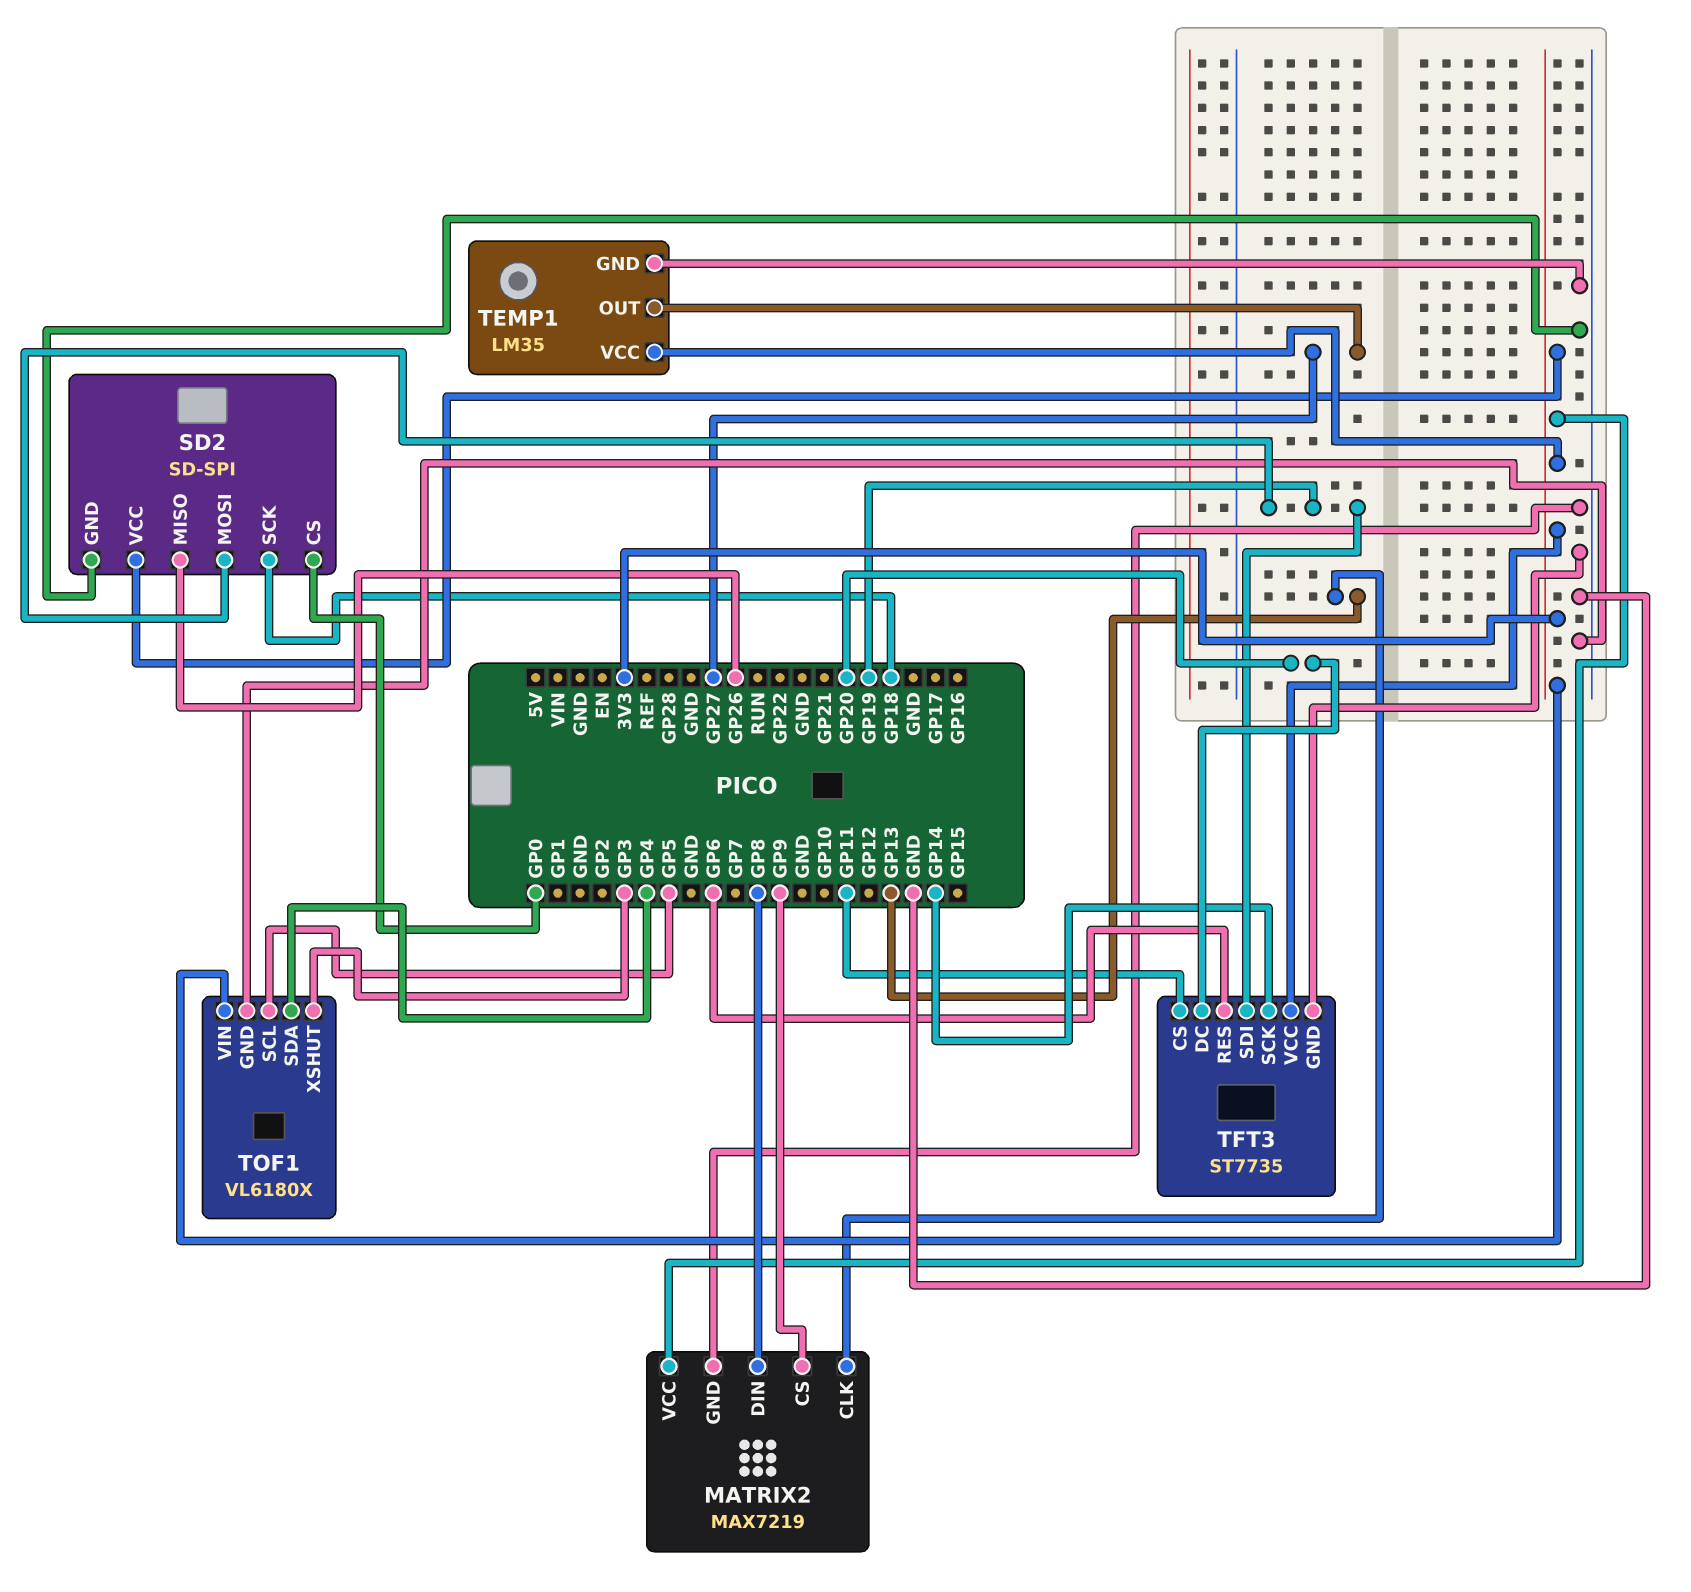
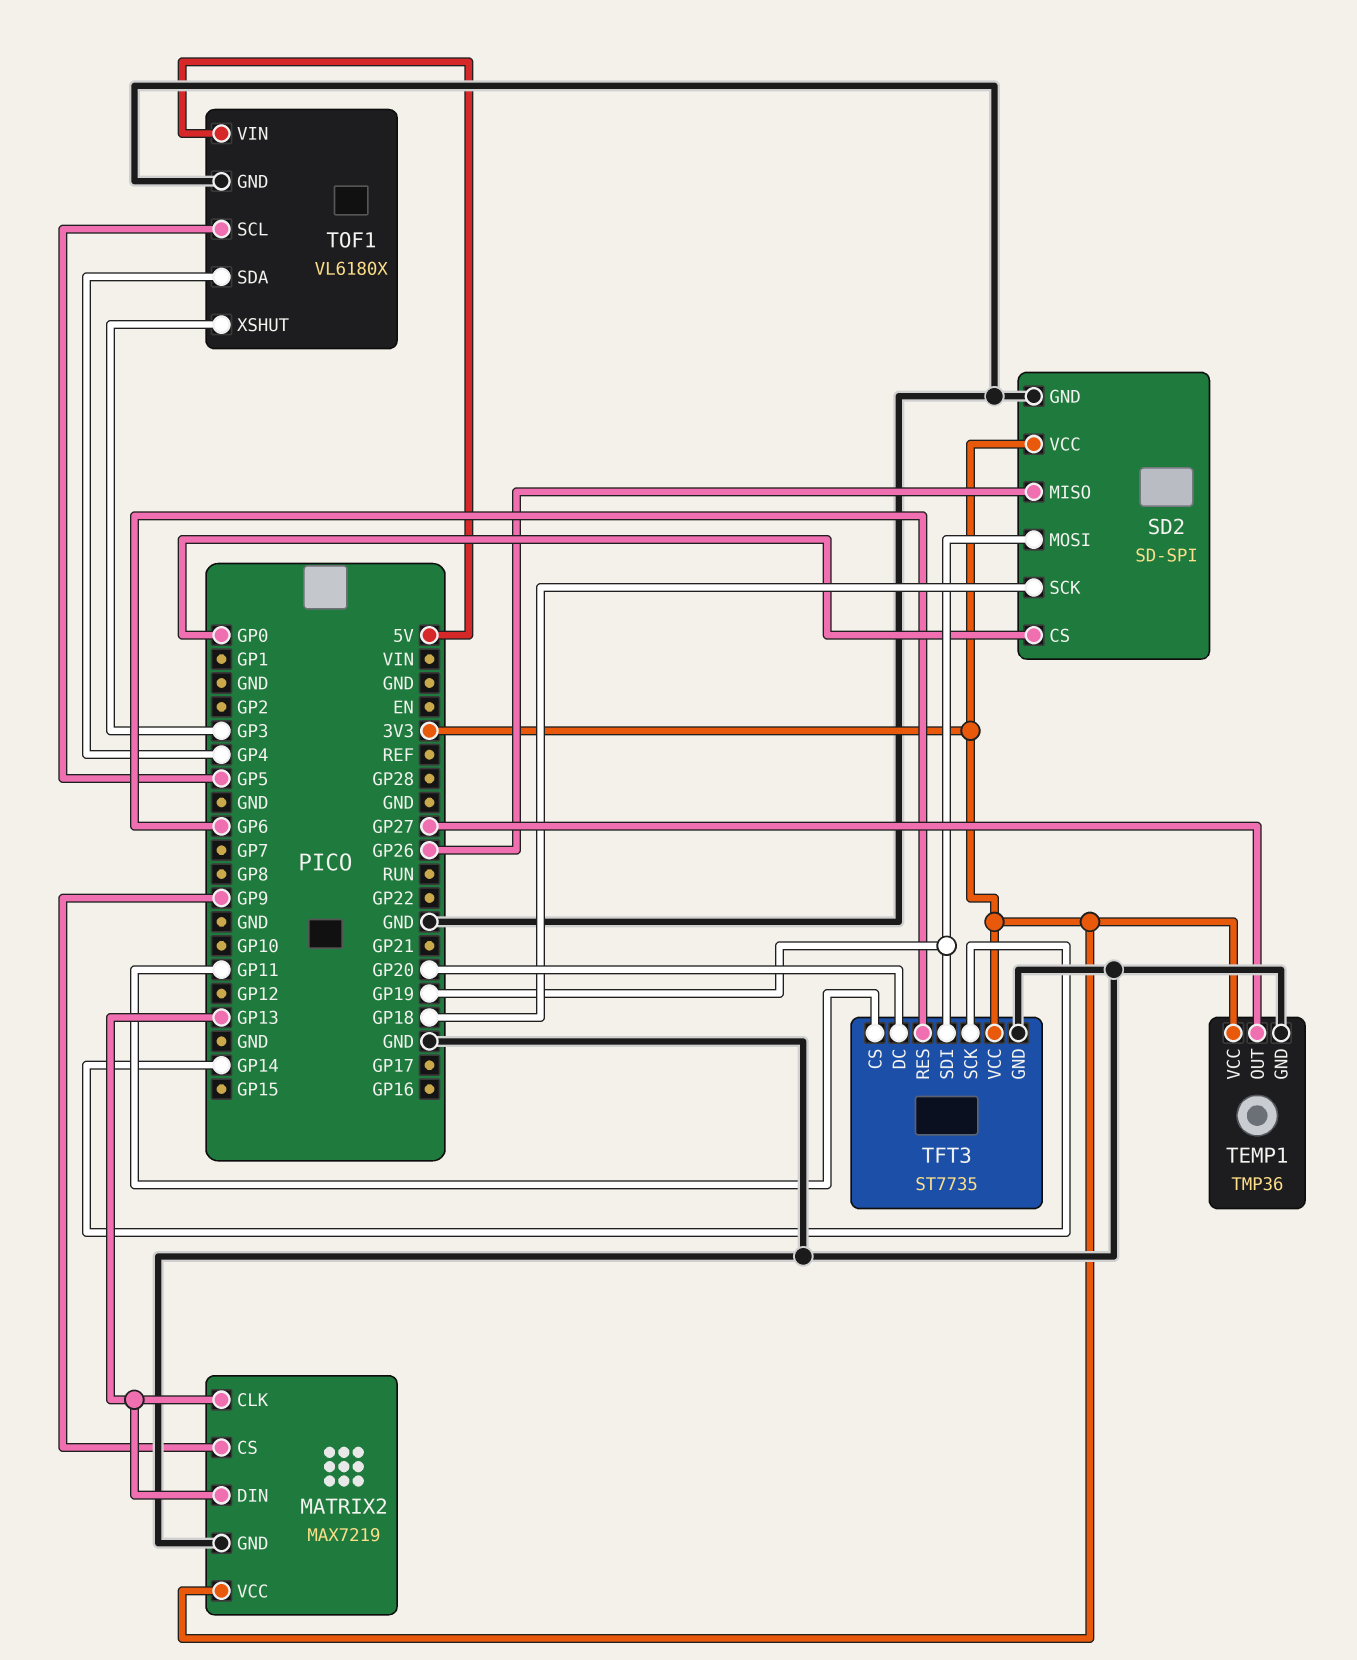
MATRIX2 pin DIN: GP8 -> GP13
TEMP1: LM35 -> TMP36
TOF1 pin VIN: 3V3 -> 5V

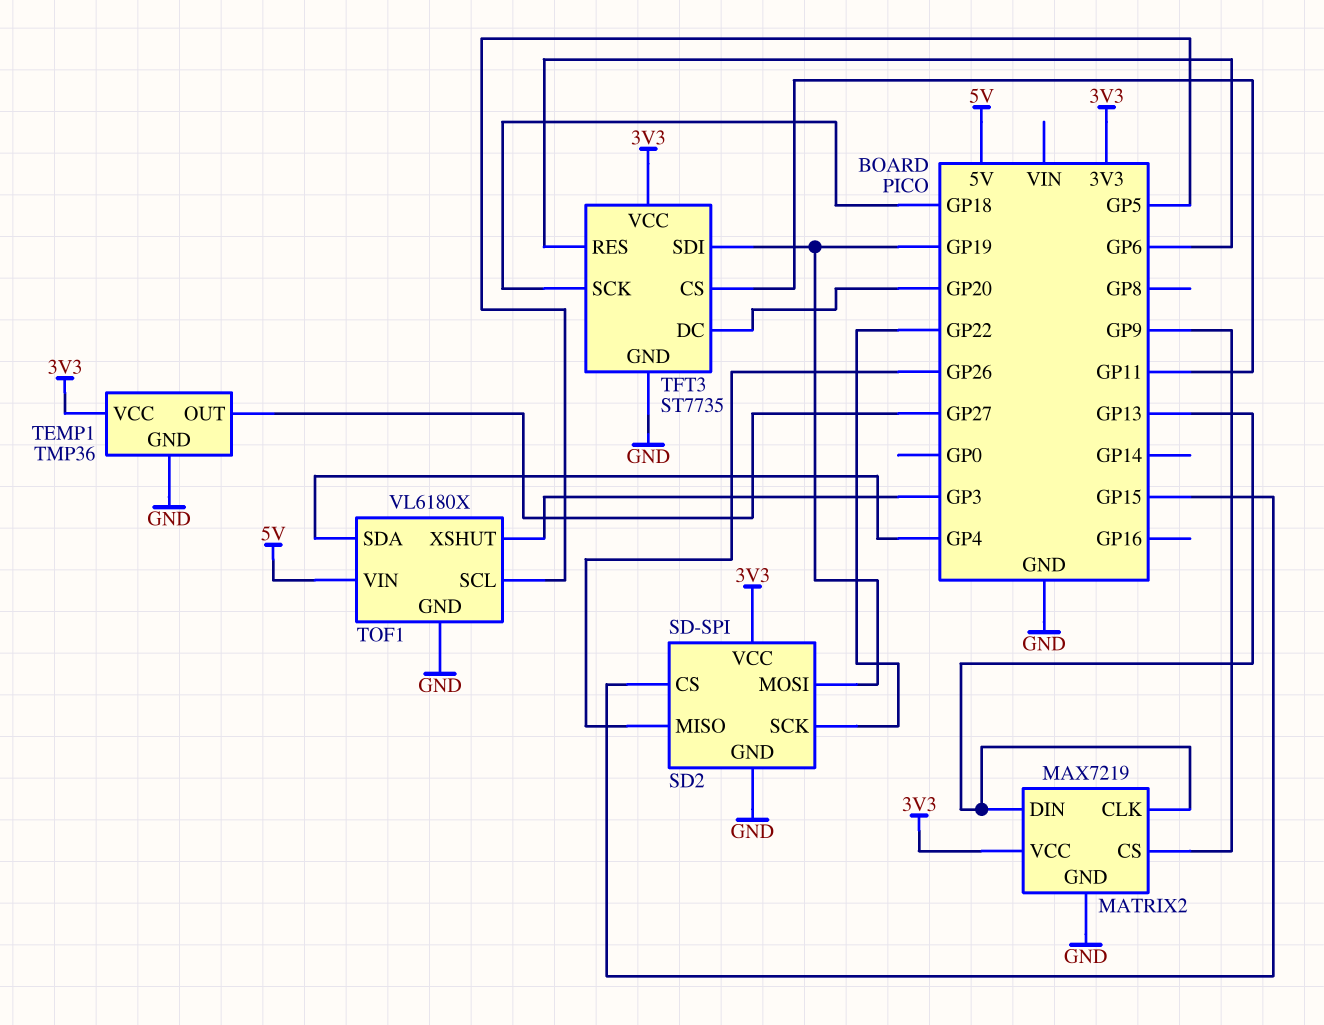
SD2 pin CS: GP0 -> GP15
SD2 pin SCK: GP18 -> GP22
TFT3 pin SCK: GP14 -> GP18

